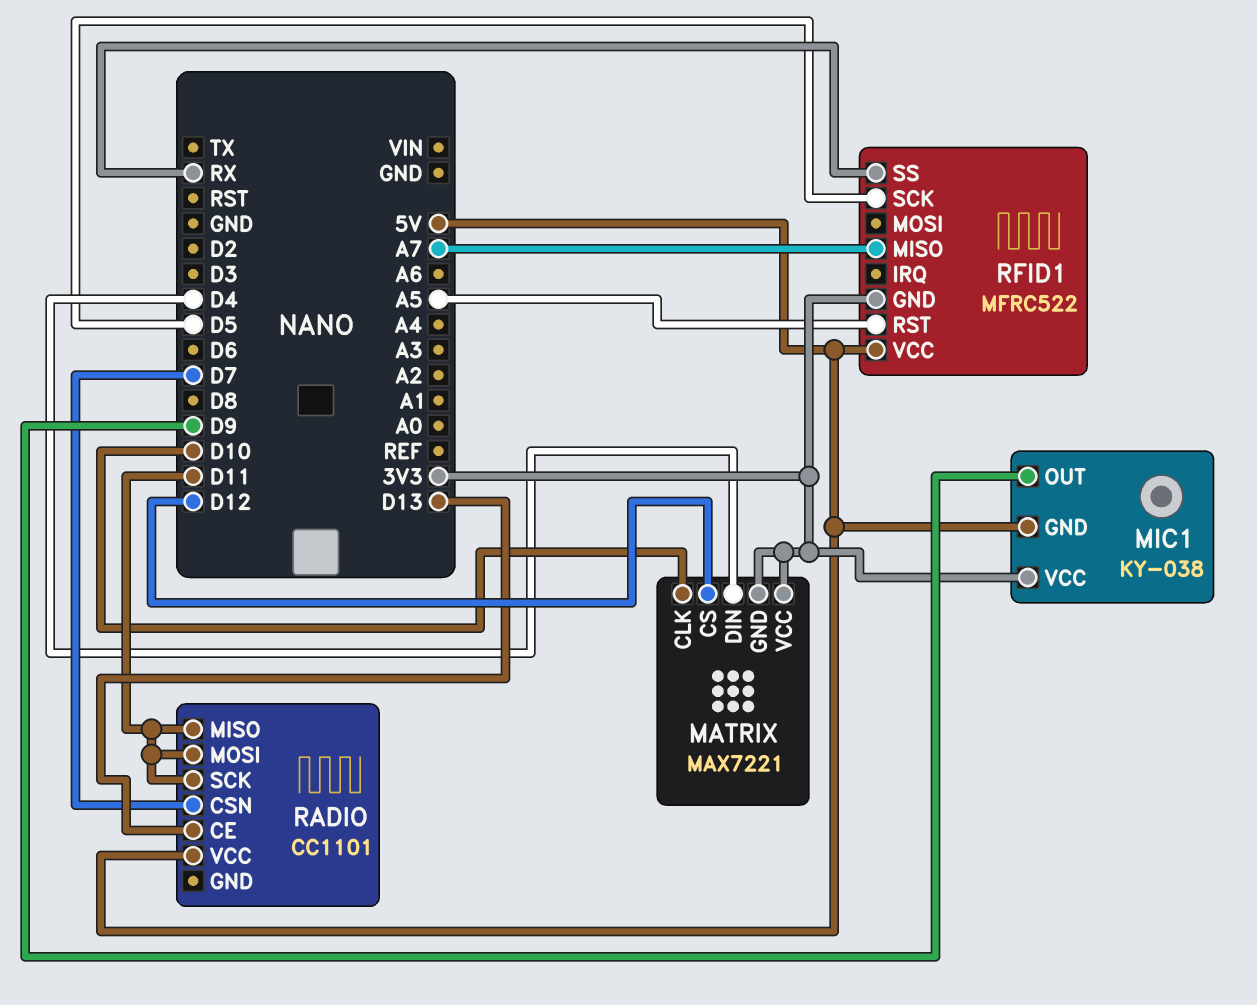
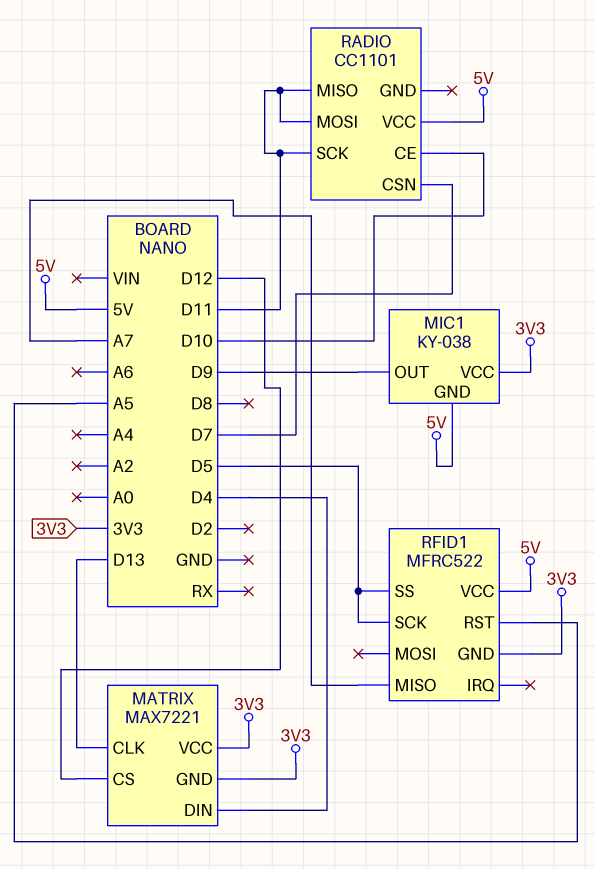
MATRIX pin CLK: D10 -> D13
RADIO pin CE: D13 -> D10
RFID1 pin SS: RX -> D5

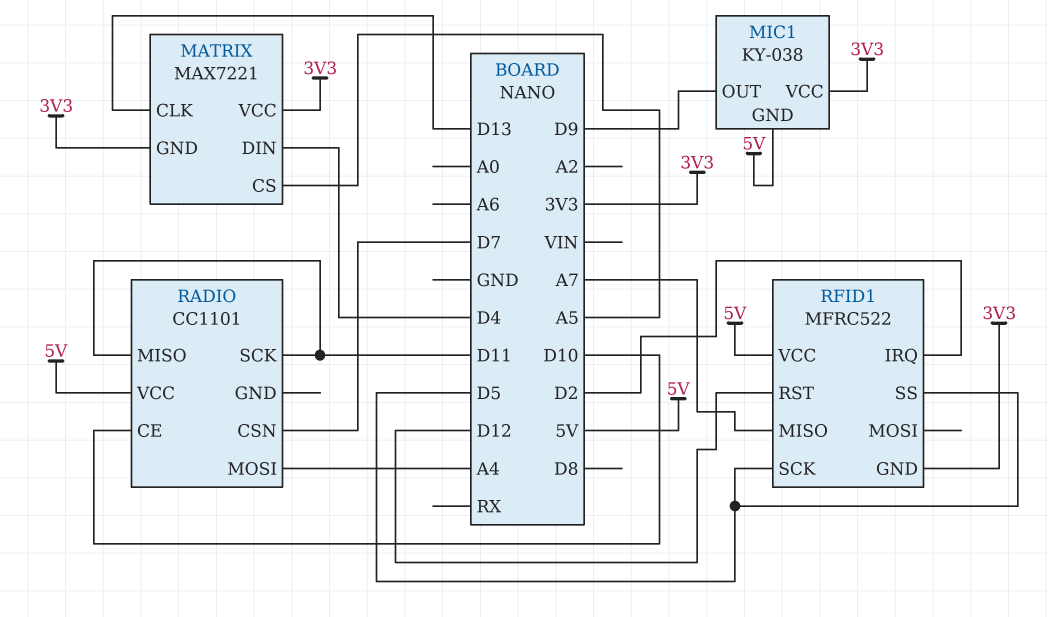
MATRIX pin CS: D12 -> A5
RADIO pin MOSI: D11 -> A4
RFID1 pin IRQ: none -> D2
RFID1 pin RST: A5 -> D12

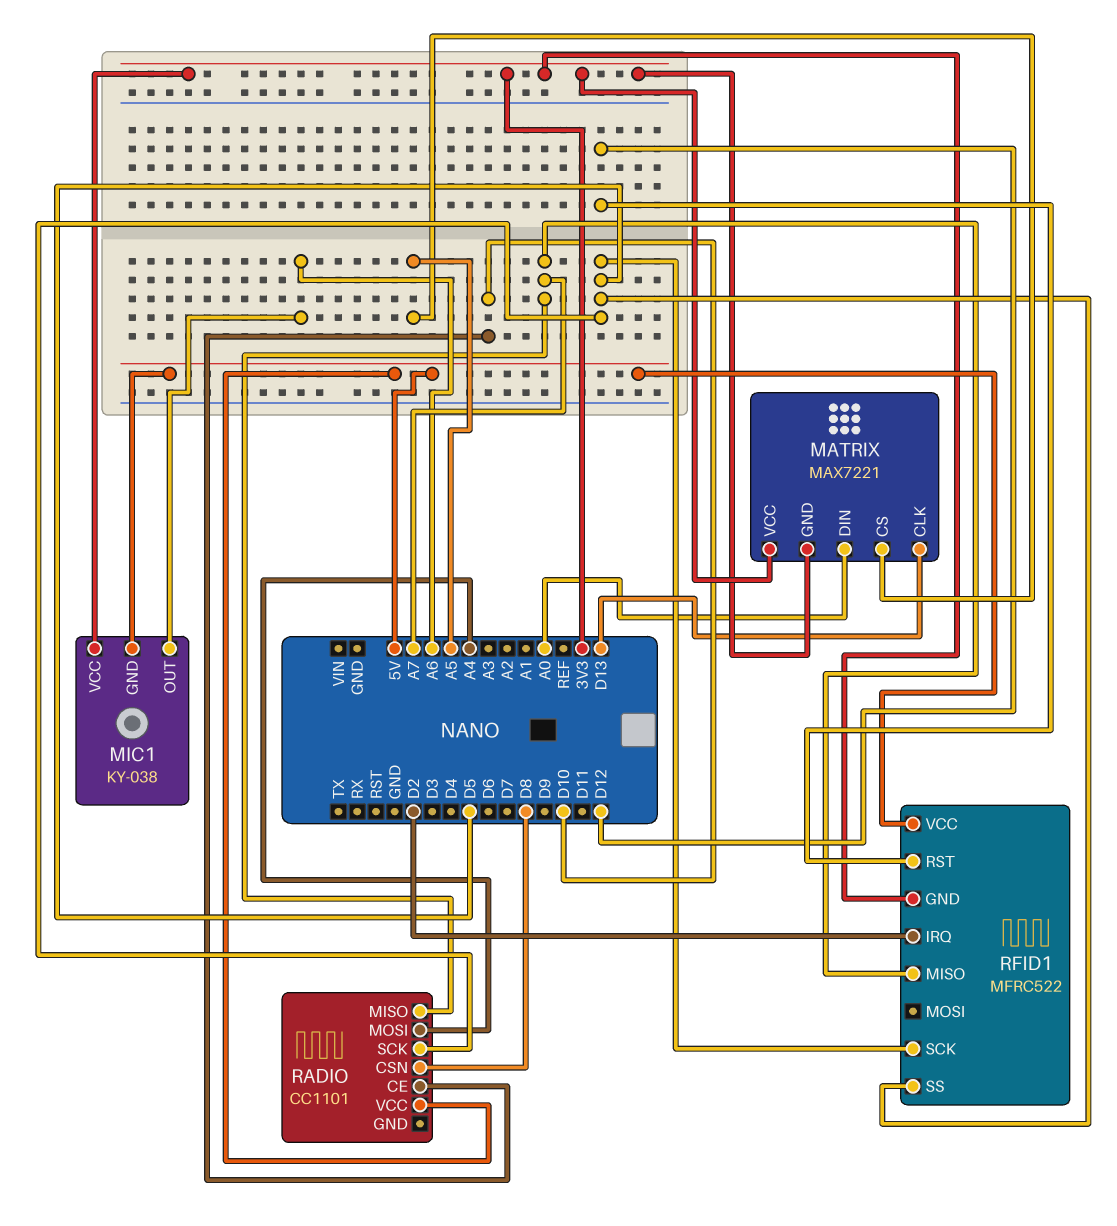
MATRIX pin DIN: D4 -> A0
MIC1 pin OUT: D9 -> A6
RADIO pin CSN: D7 -> D8
RADIO pin MISO: D11 -> A7
RADIO pin SCK: D11 -> D5

